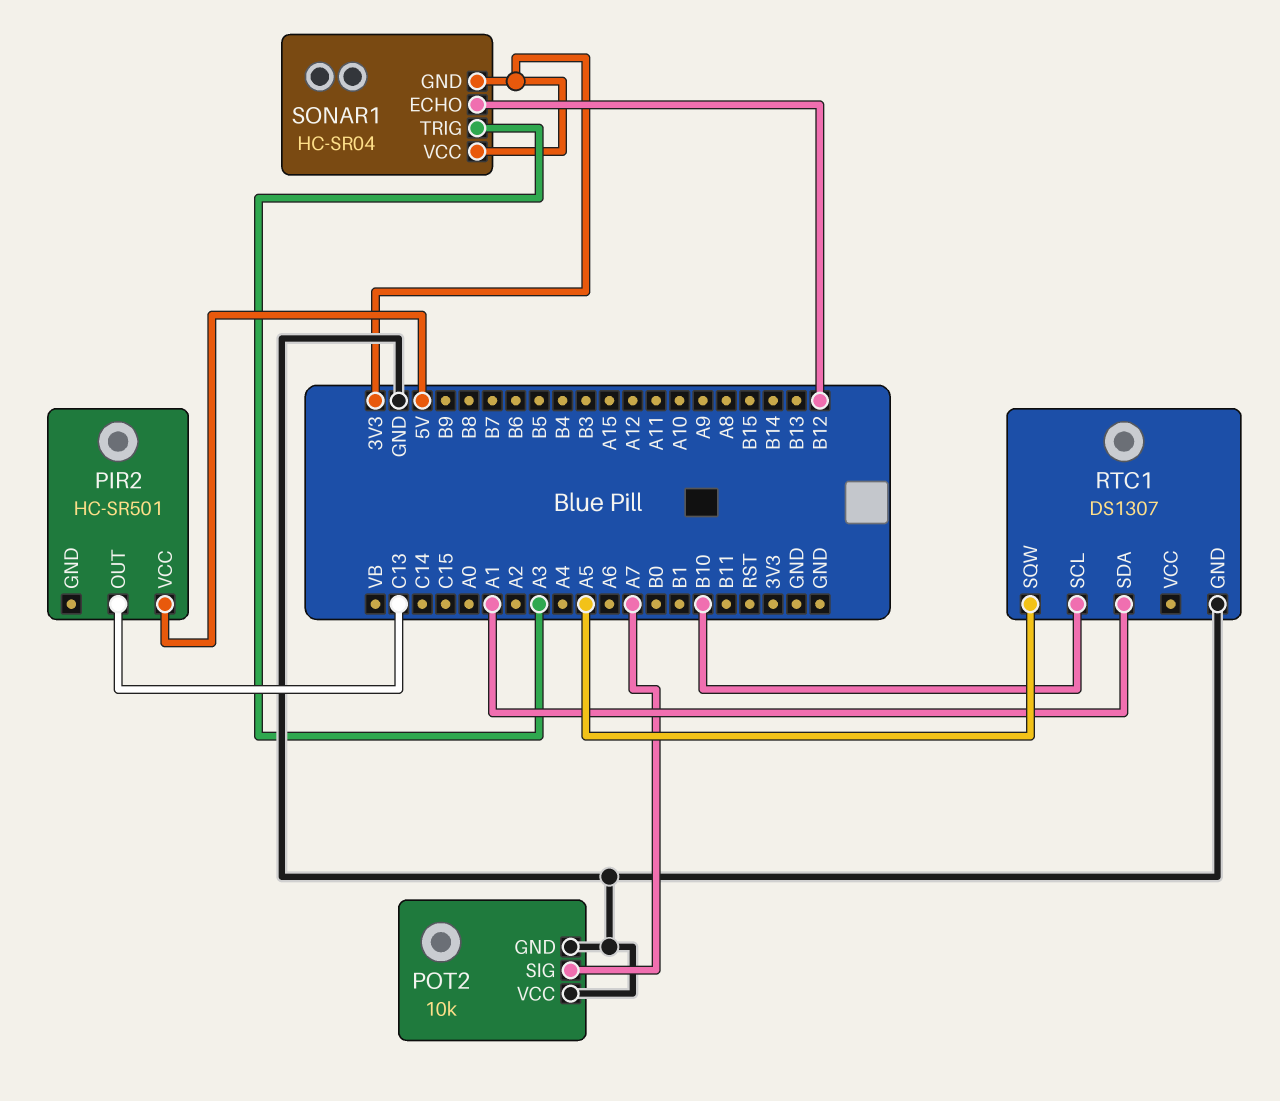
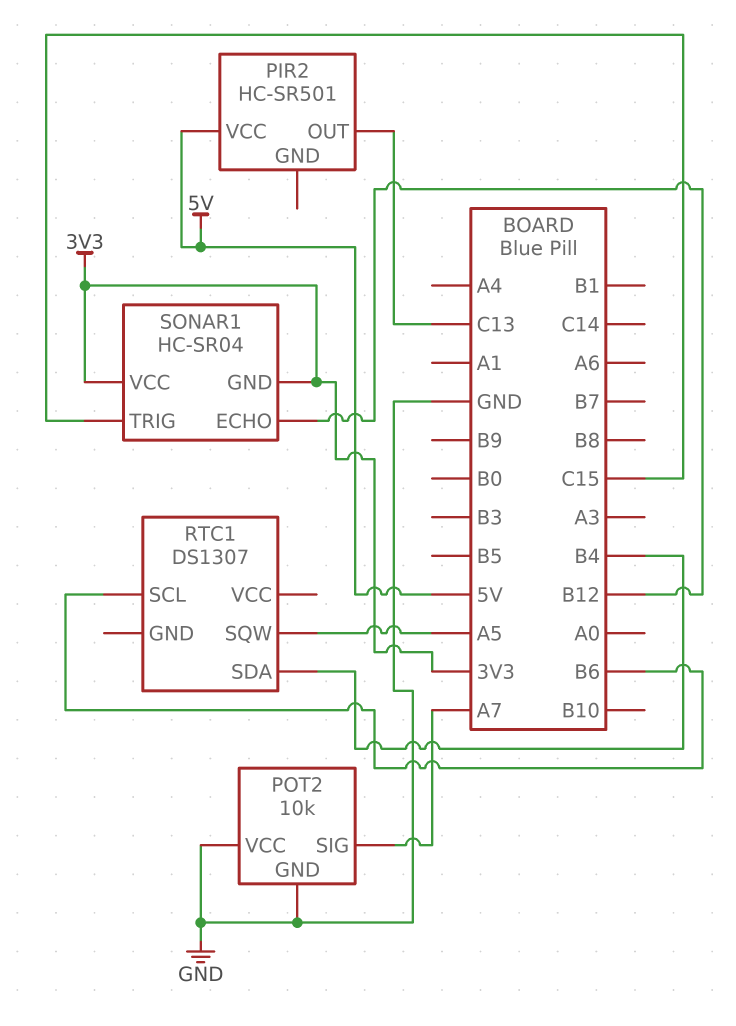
RTC1 pin GND: GND -> none
RTC1 pin SCL: B10 -> B6
RTC1 pin SDA: A1 -> B4
SONAR1 pin TRIG: A3 -> C15

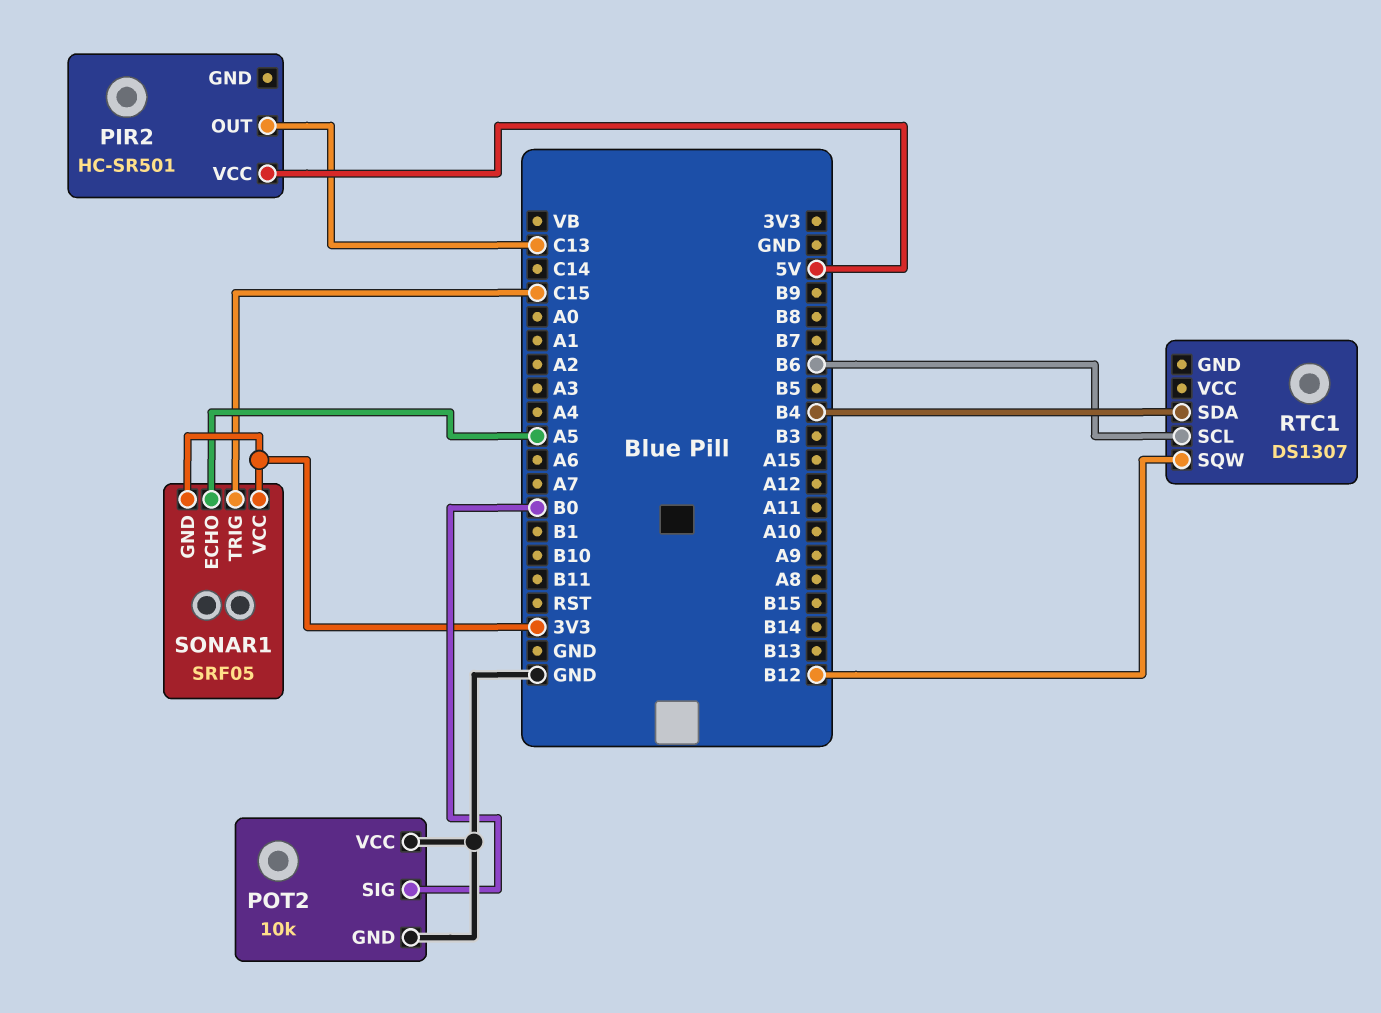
POT2 pin SIG: A7 -> B0
RTC1 pin SQW: A5 -> B12
SONAR1: HC-SR04 -> SRF05
SONAR1 pin ECHO: B12 -> A5

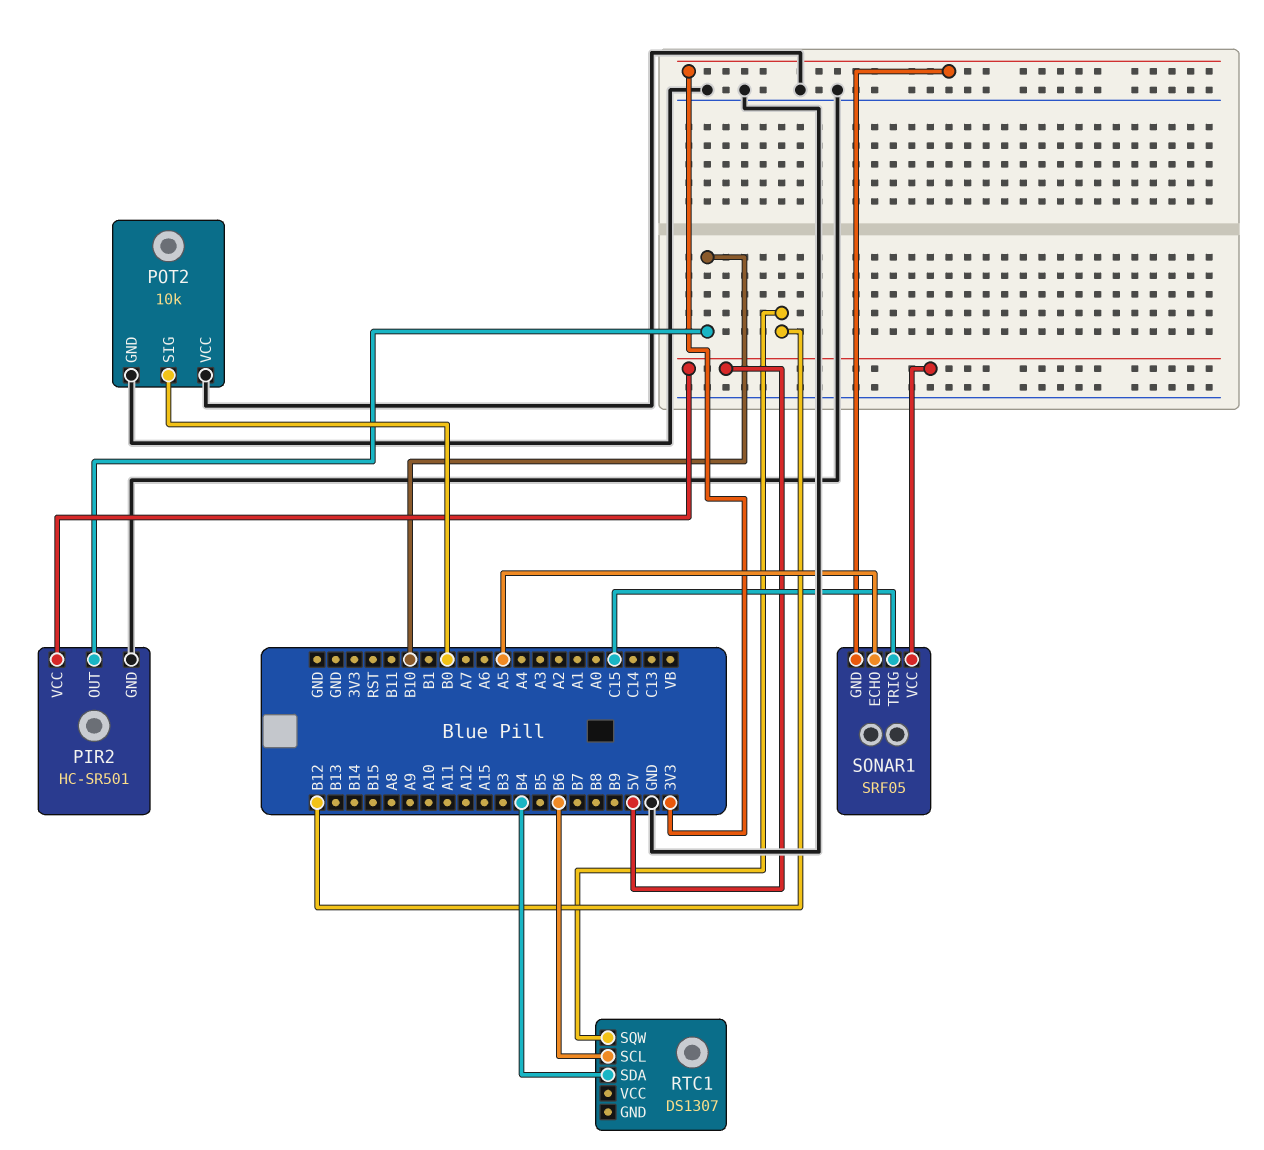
PIR2 pin GND: none -> GND
PIR2 pin OUT: C13 -> B10
SONAR1 pin VCC: 3V3 -> 5V

